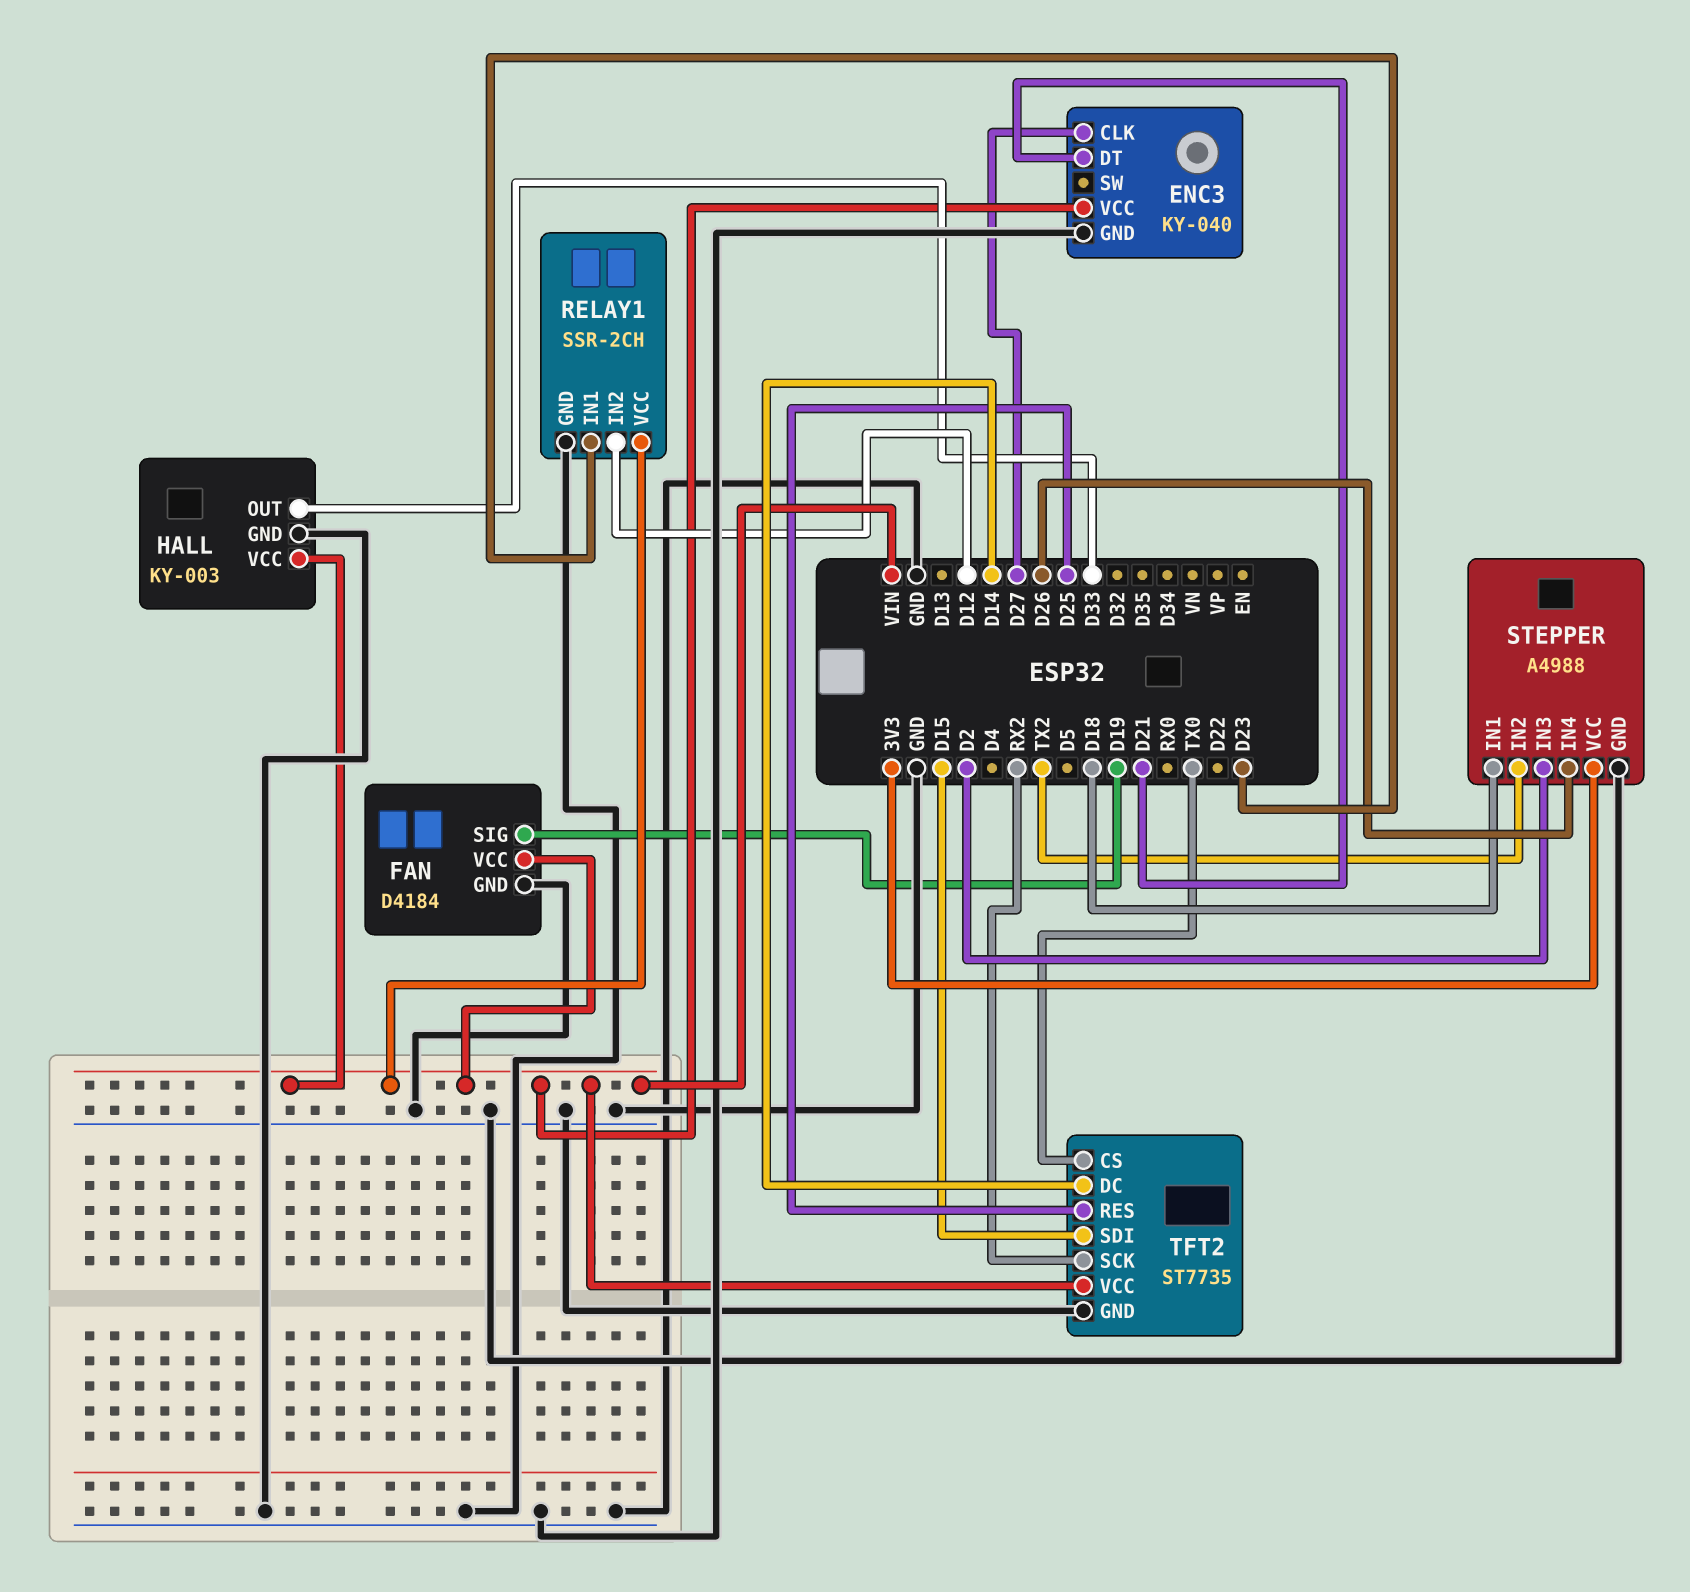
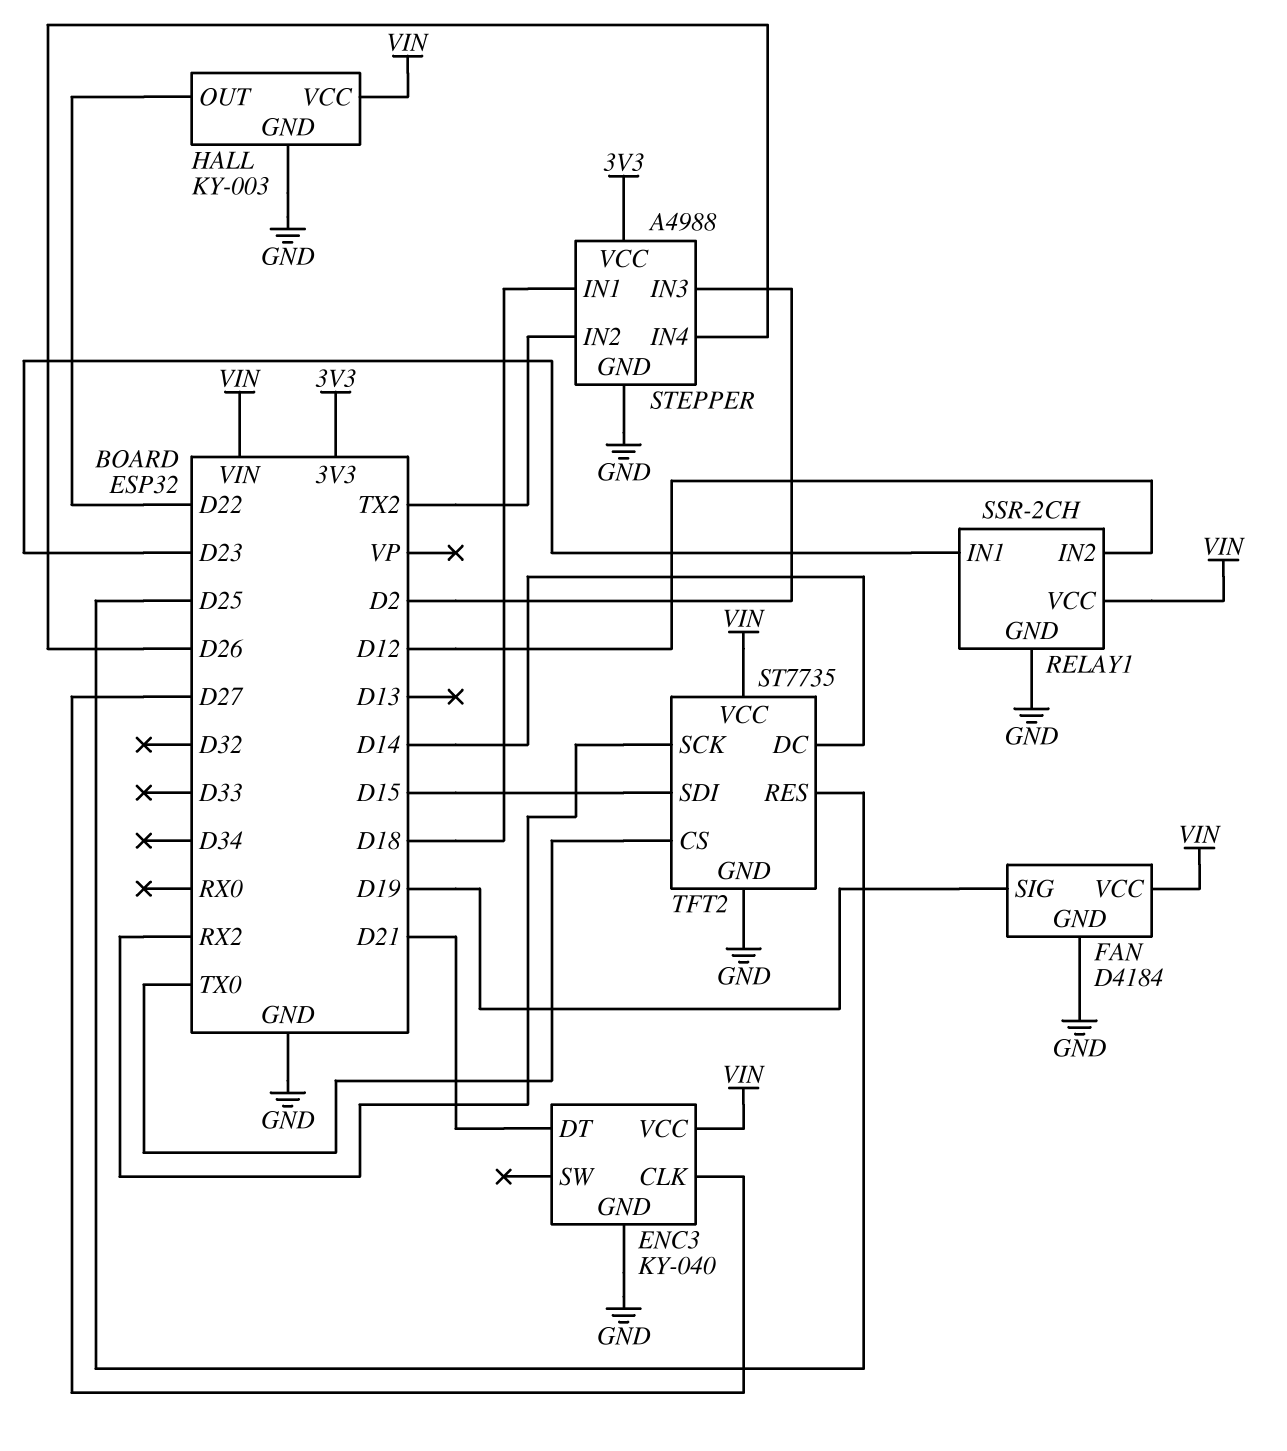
HALL pin OUT: D33 -> D22

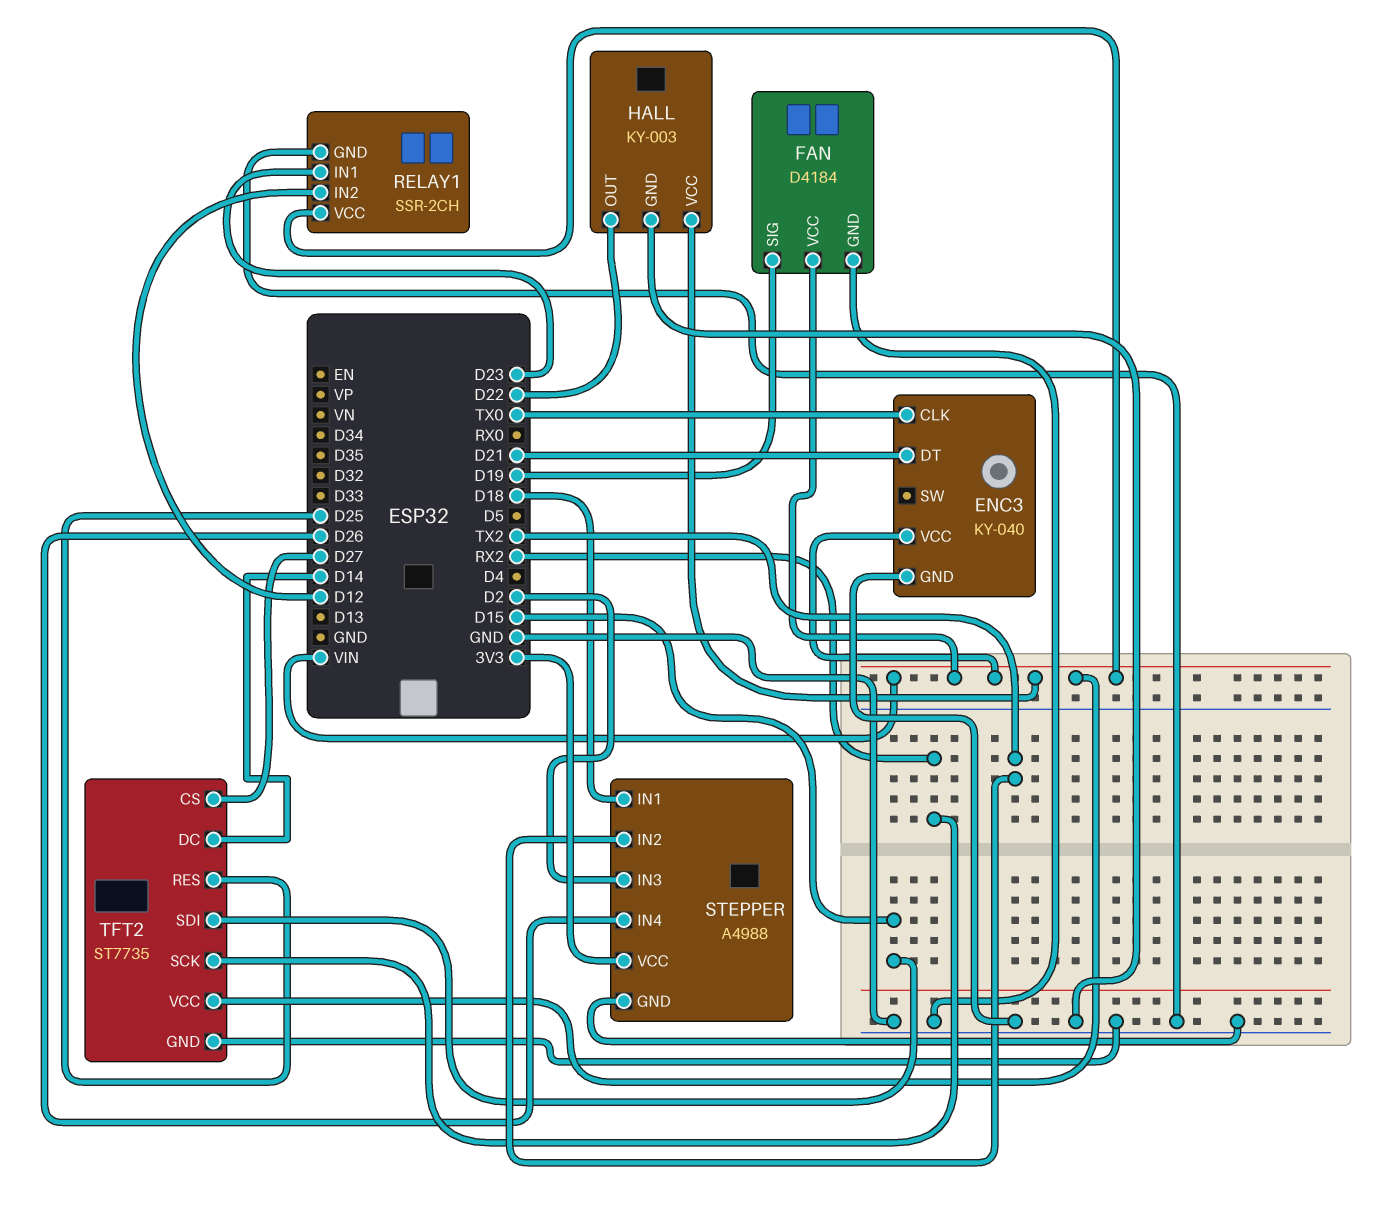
ENC3 pin CLK: D27 -> TX0
TFT2 pin CS: TX0 -> D27

